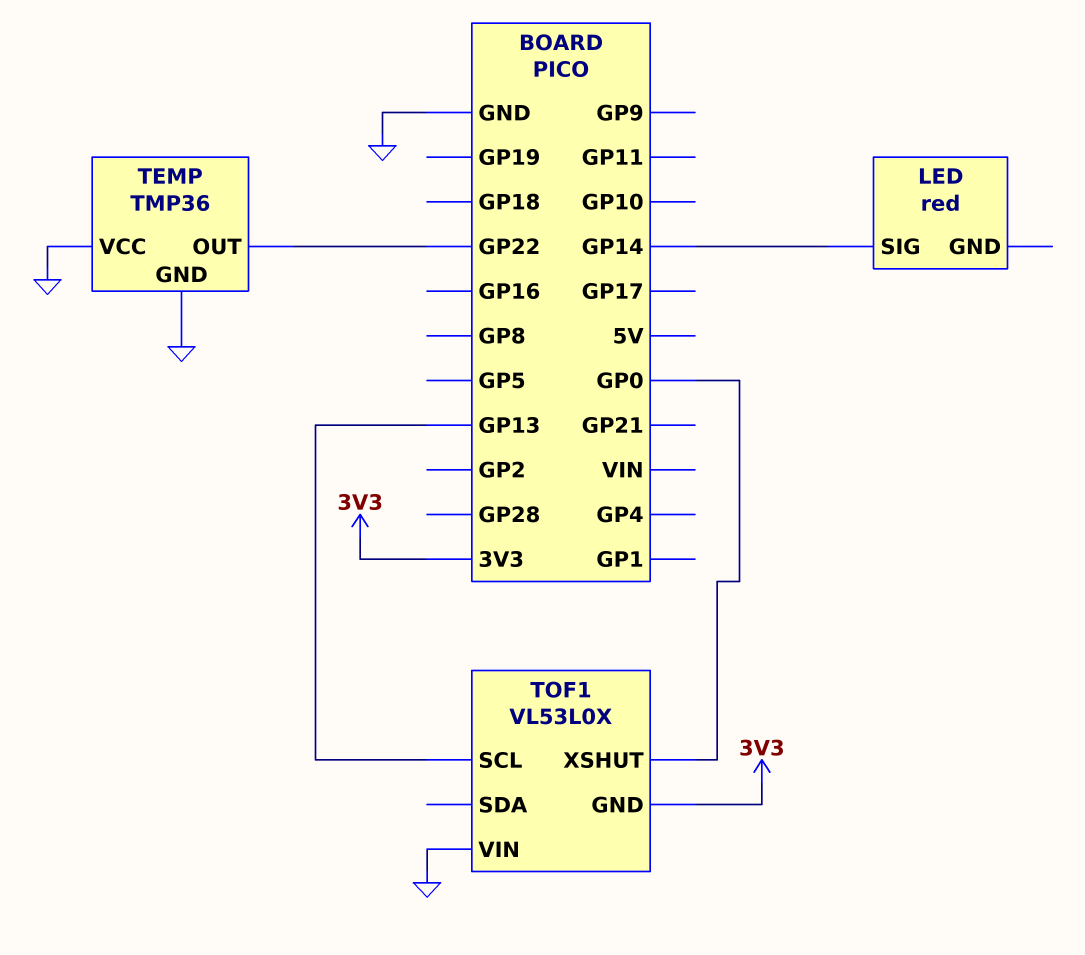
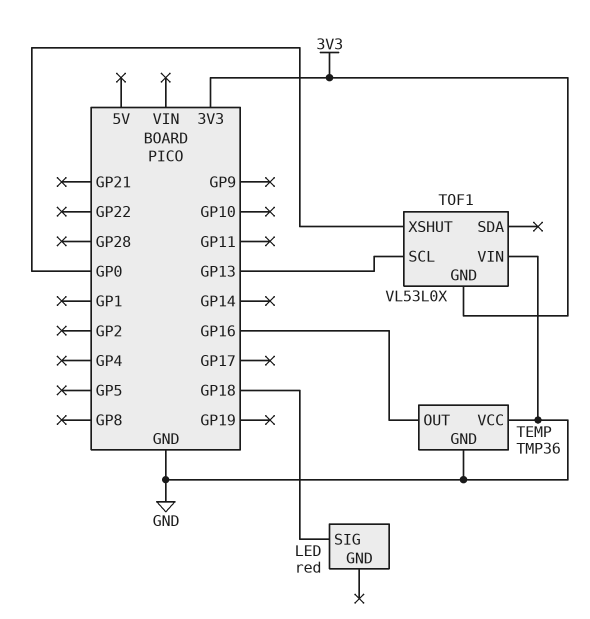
LED pin SIG: GP14 -> GP18
TEMP pin OUT: GP22 -> GP16

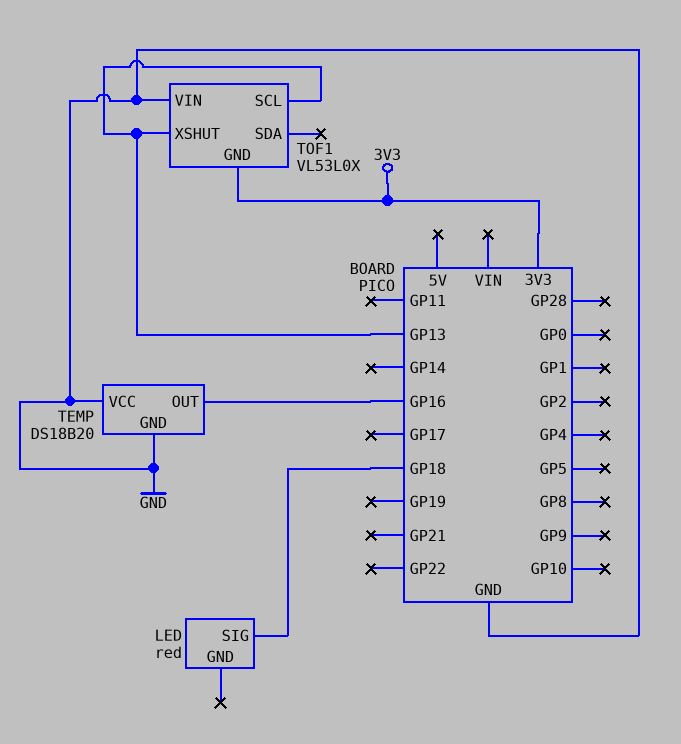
TEMP: TMP36 -> DS18B20
TOF1 pin XSHUT: GP0 -> GP13

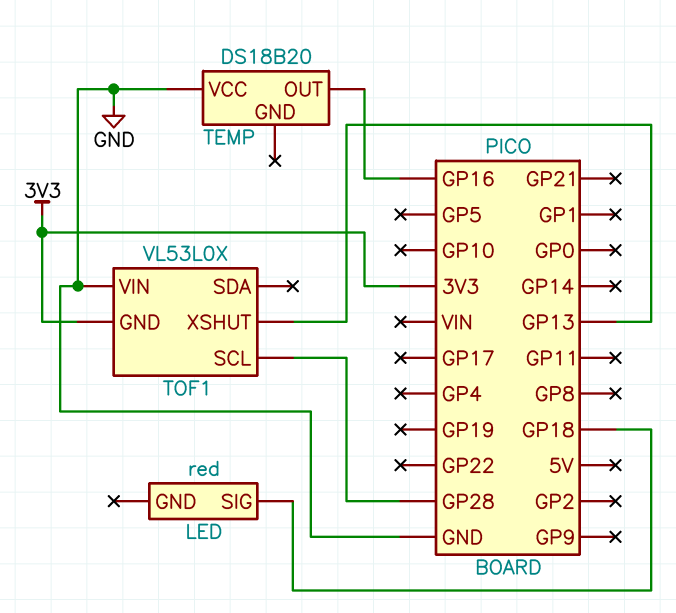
TEMP pin GND: GND -> none
TOF1 pin SCL: GP13 -> GP28

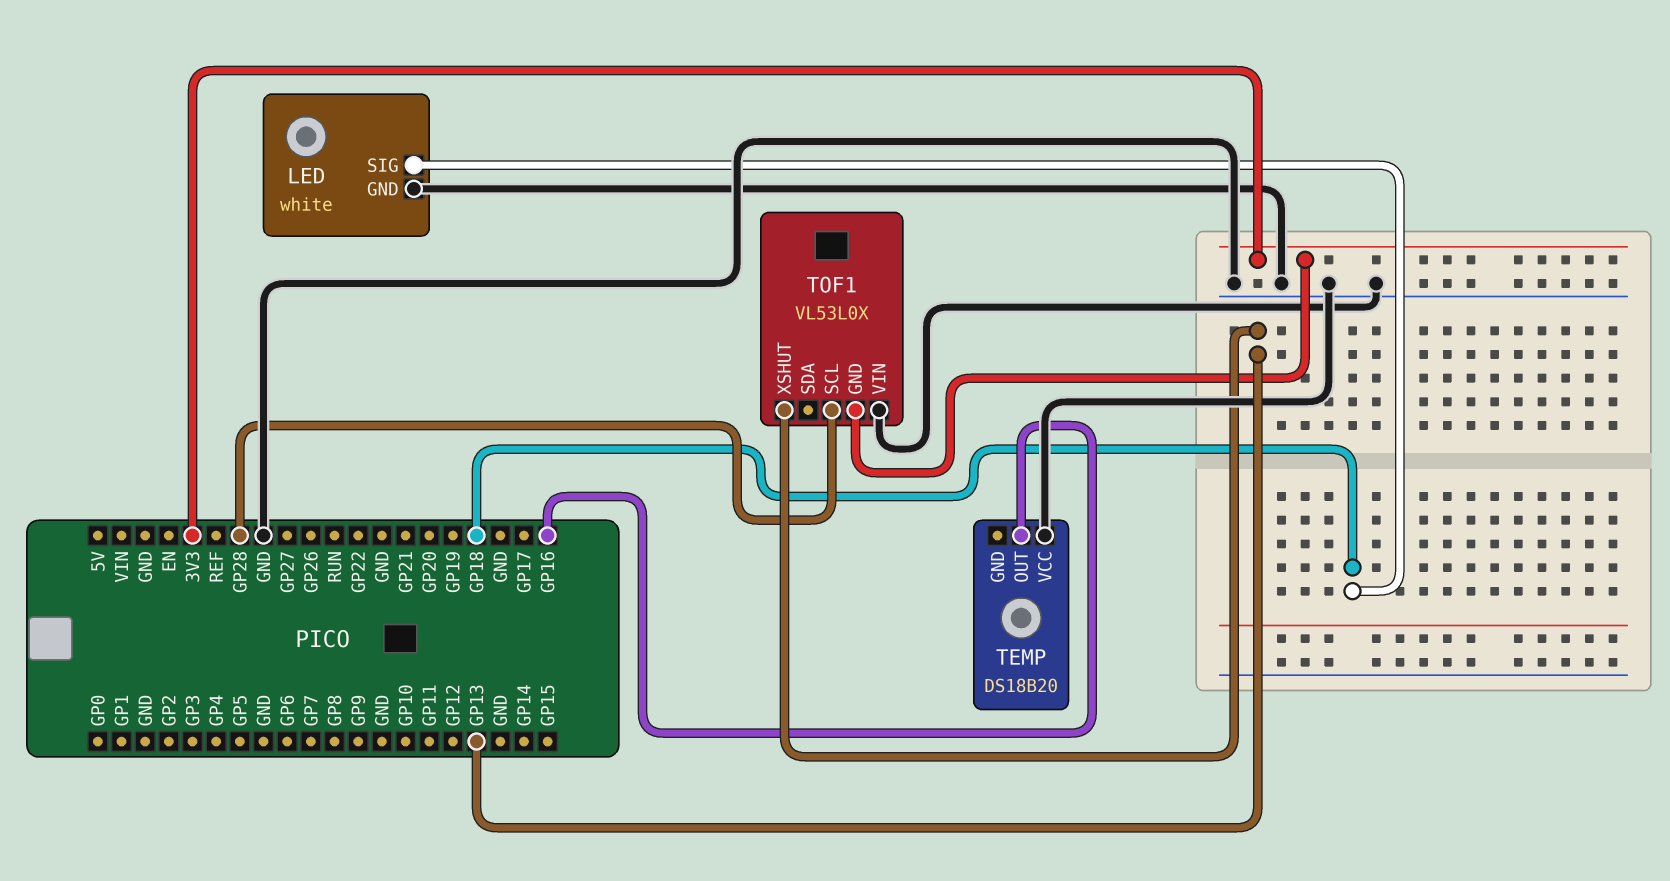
LED: red -> white
LED pin GND: none -> GND

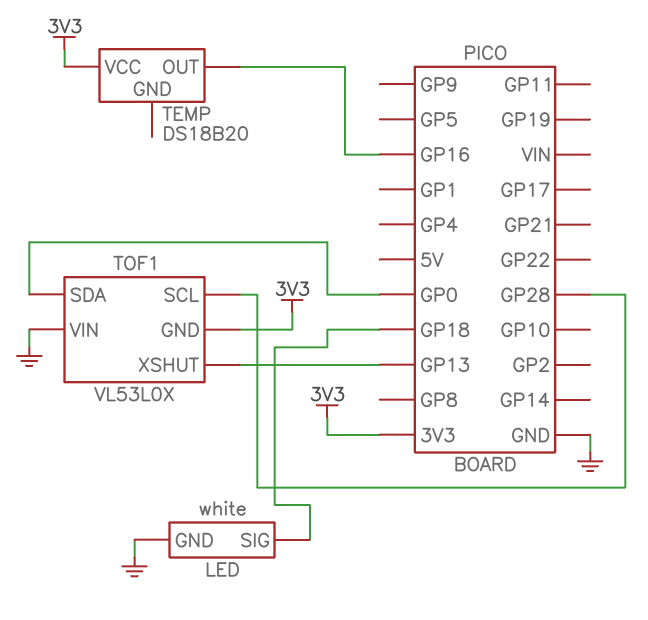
TEMP pin VCC: GND -> 3V3
TOF1 pin SDA: none -> GP0

